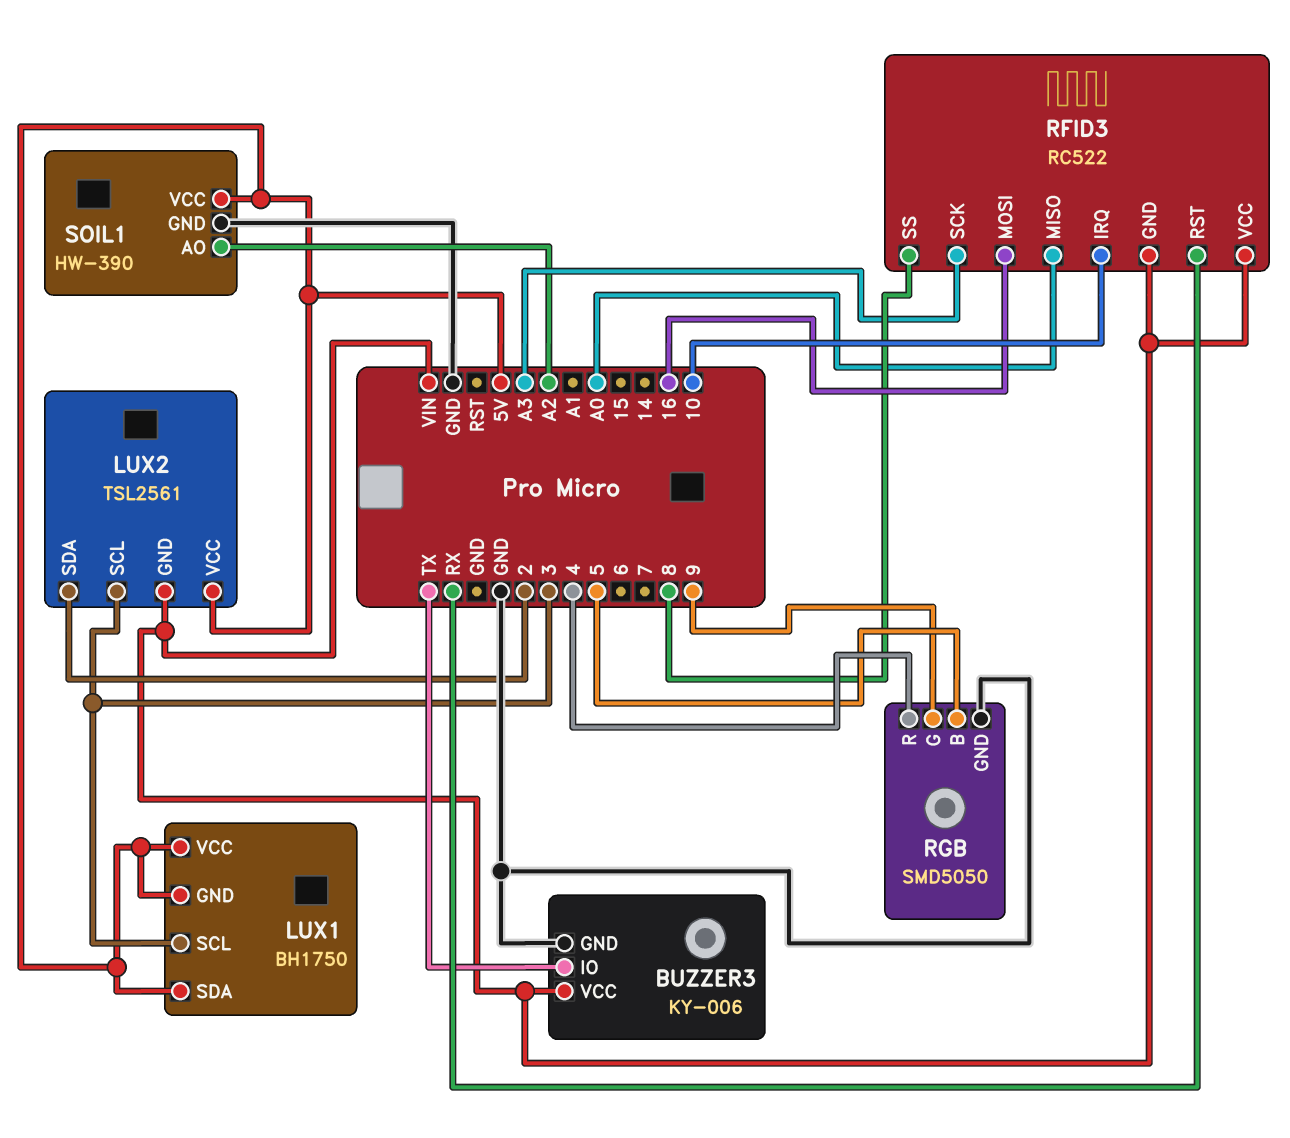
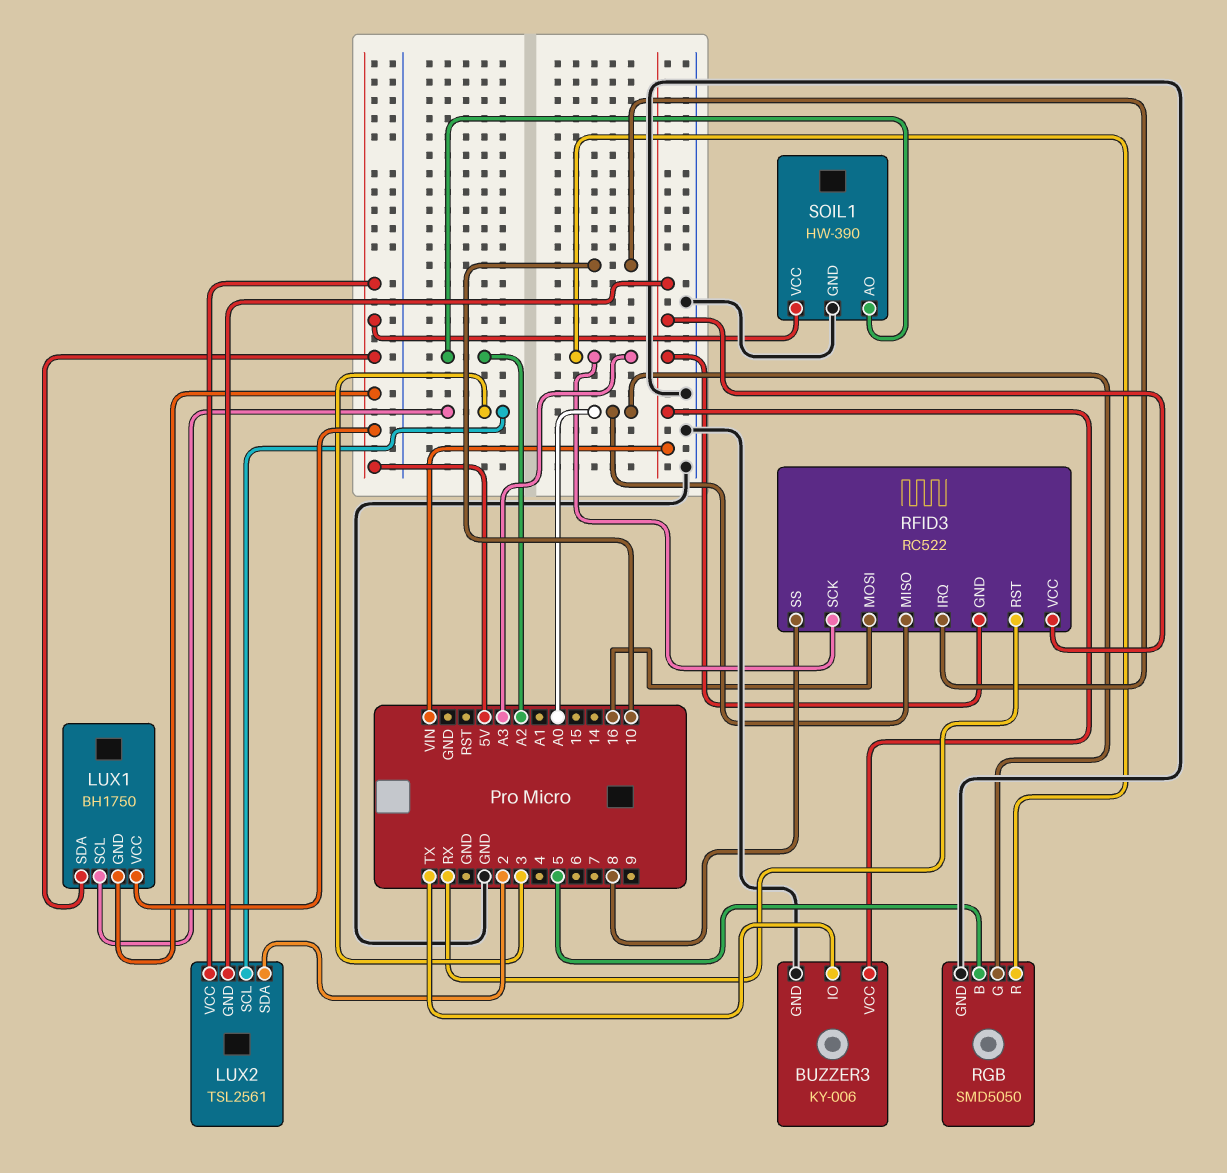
RGB pin G: 9 -> A0
RGB pin R: 4 -> A3

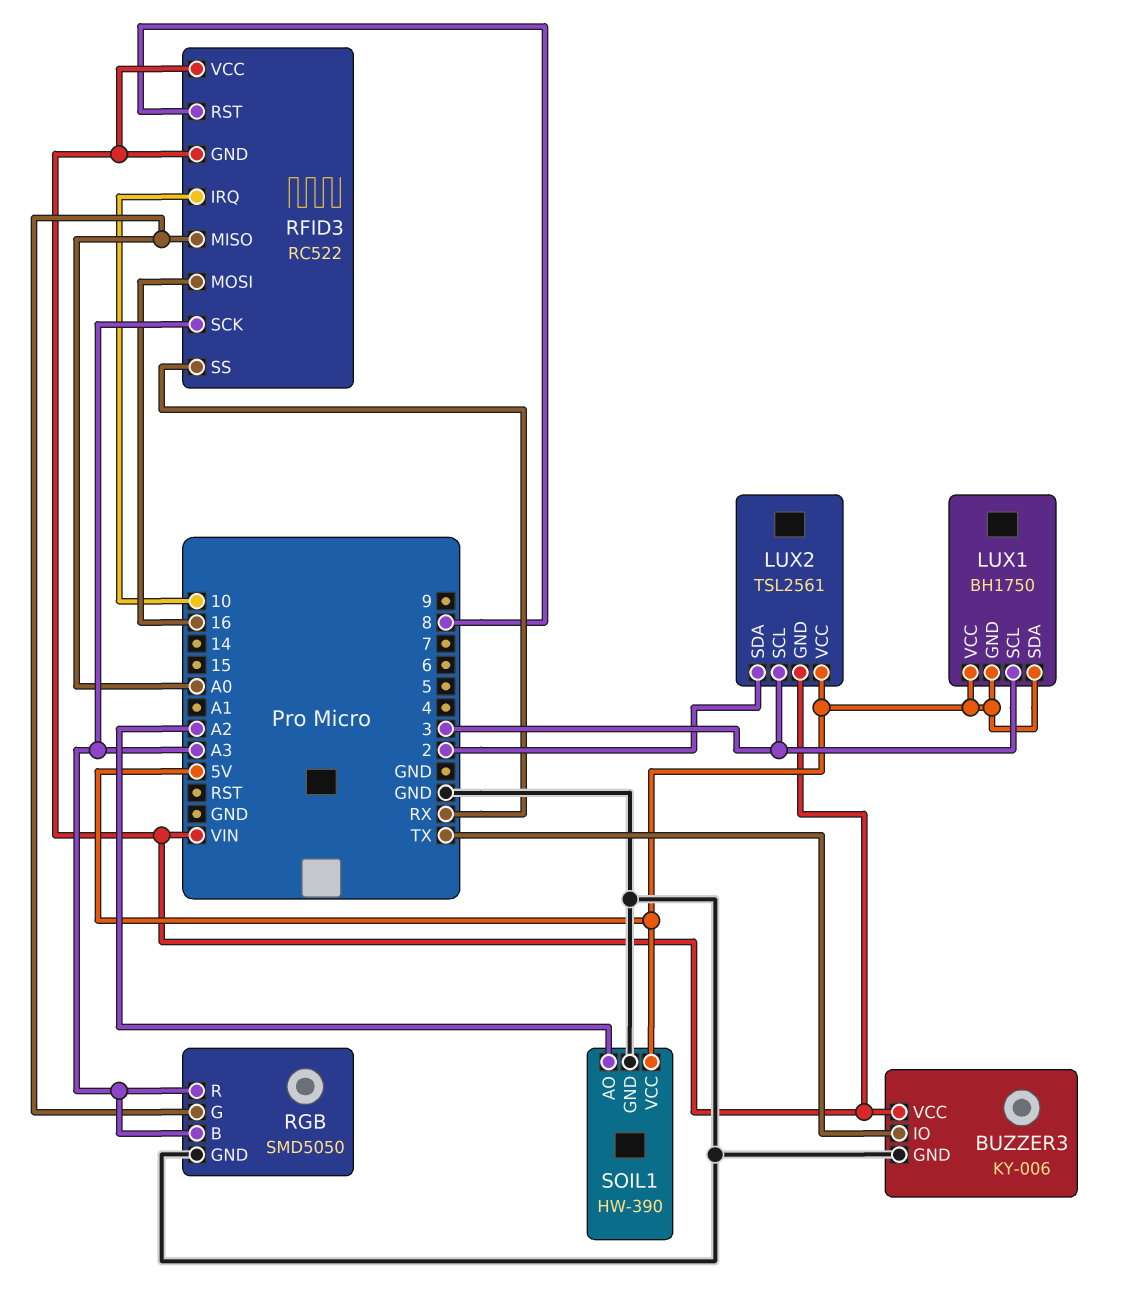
RFID3 pin RST: RX -> 8
RFID3 pin SS: 8 -> RX
RGB pin B: 5 -> A3

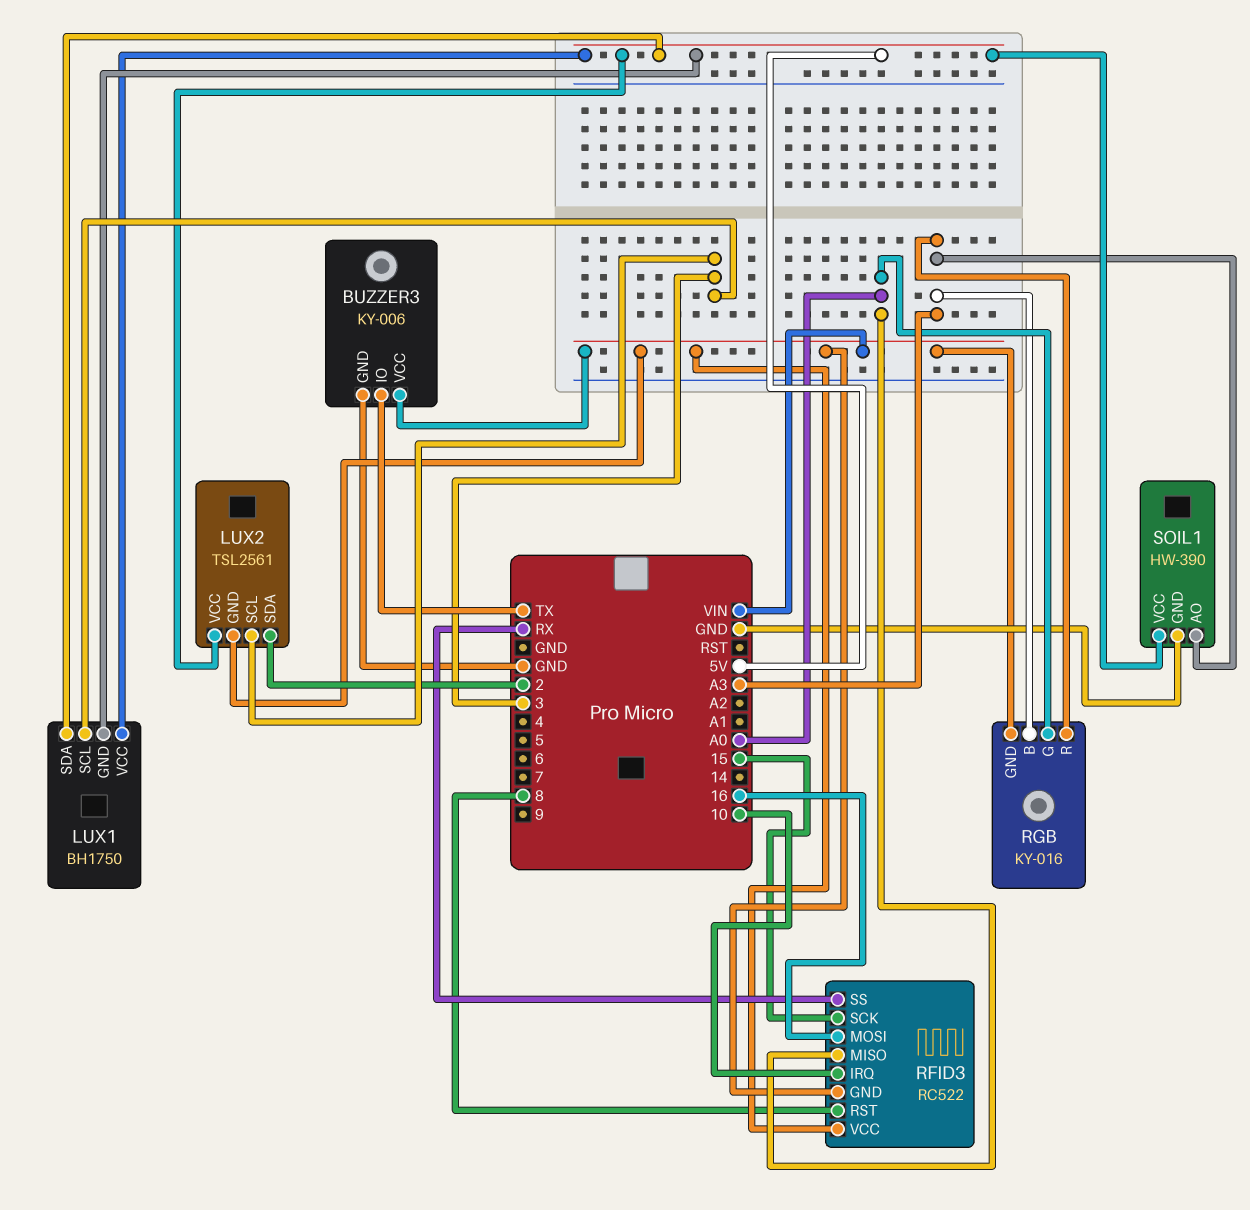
RFID3 pin SCK: A3 -> 15
RGB: SMD5050 -> KY-016
RGB pin GND: GND -> VIN
SOIL1 pin AO: A2 -> A3

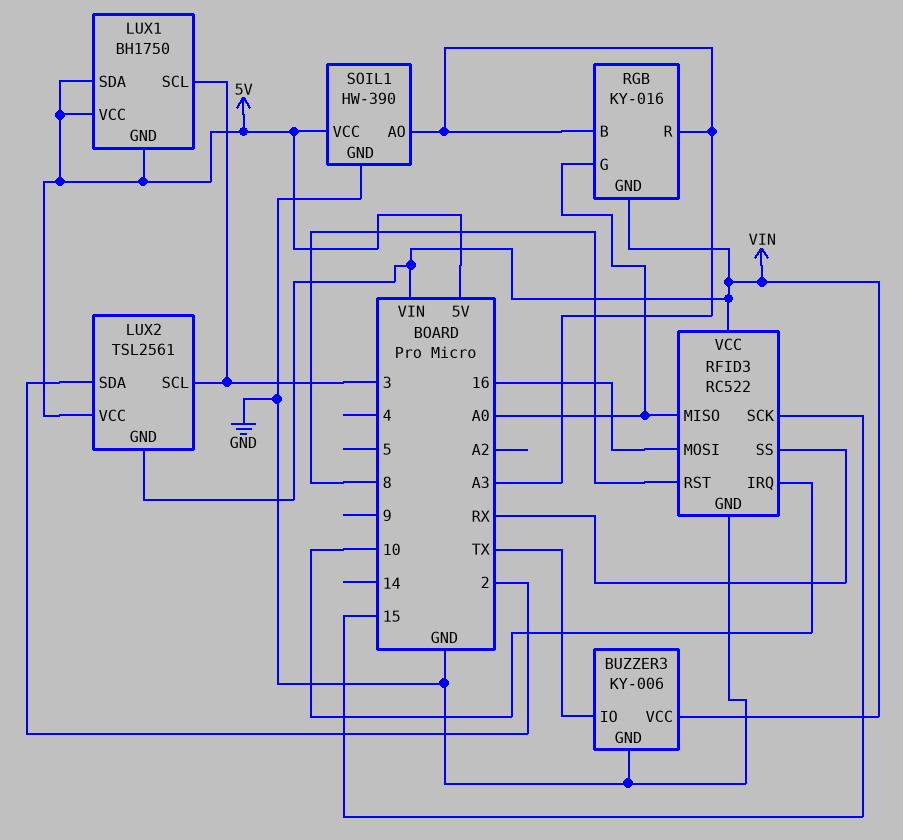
RFID3 pin GND: VIN -> GND

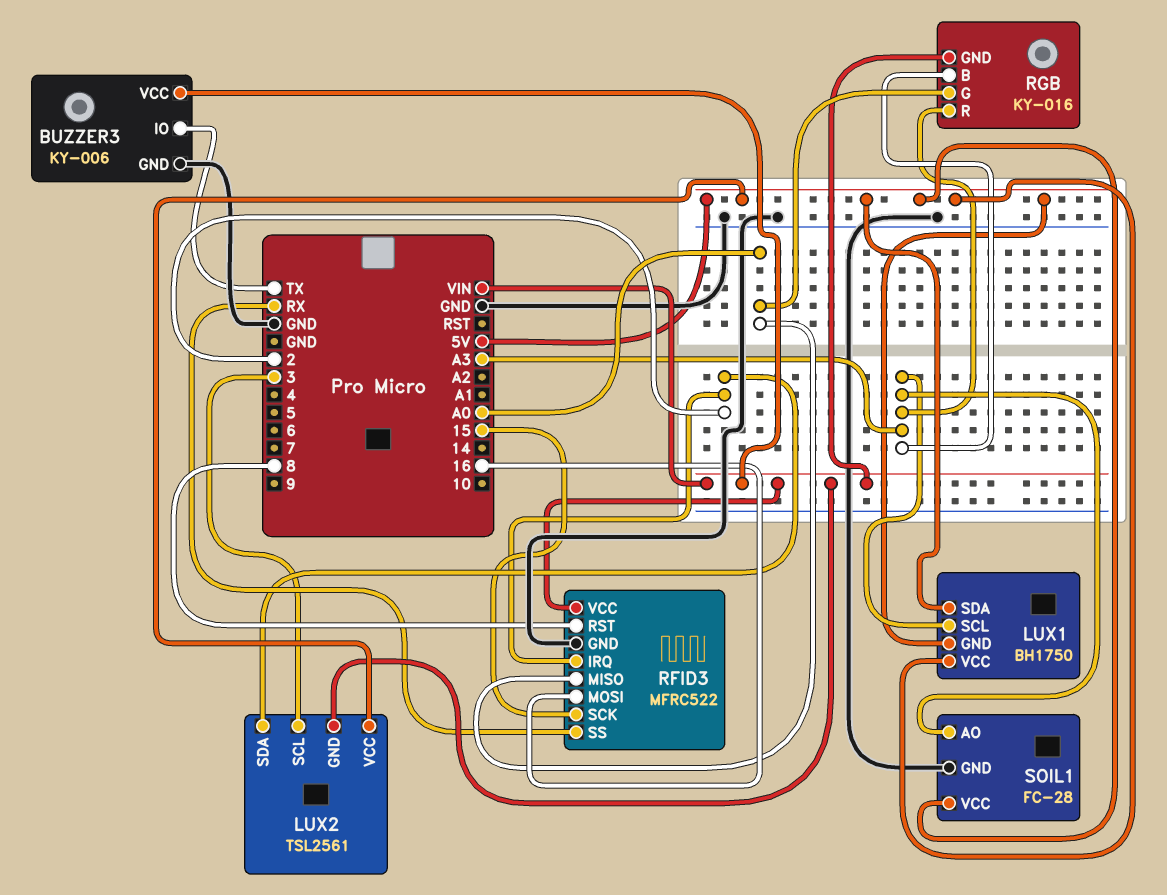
LUX1 pin SCL: 3 -> A3
RFID3: RC522 -> MFRC522
RFID3 pin IRQ: 10 -> 2
SOIL1: HW-390 -> FC-28

